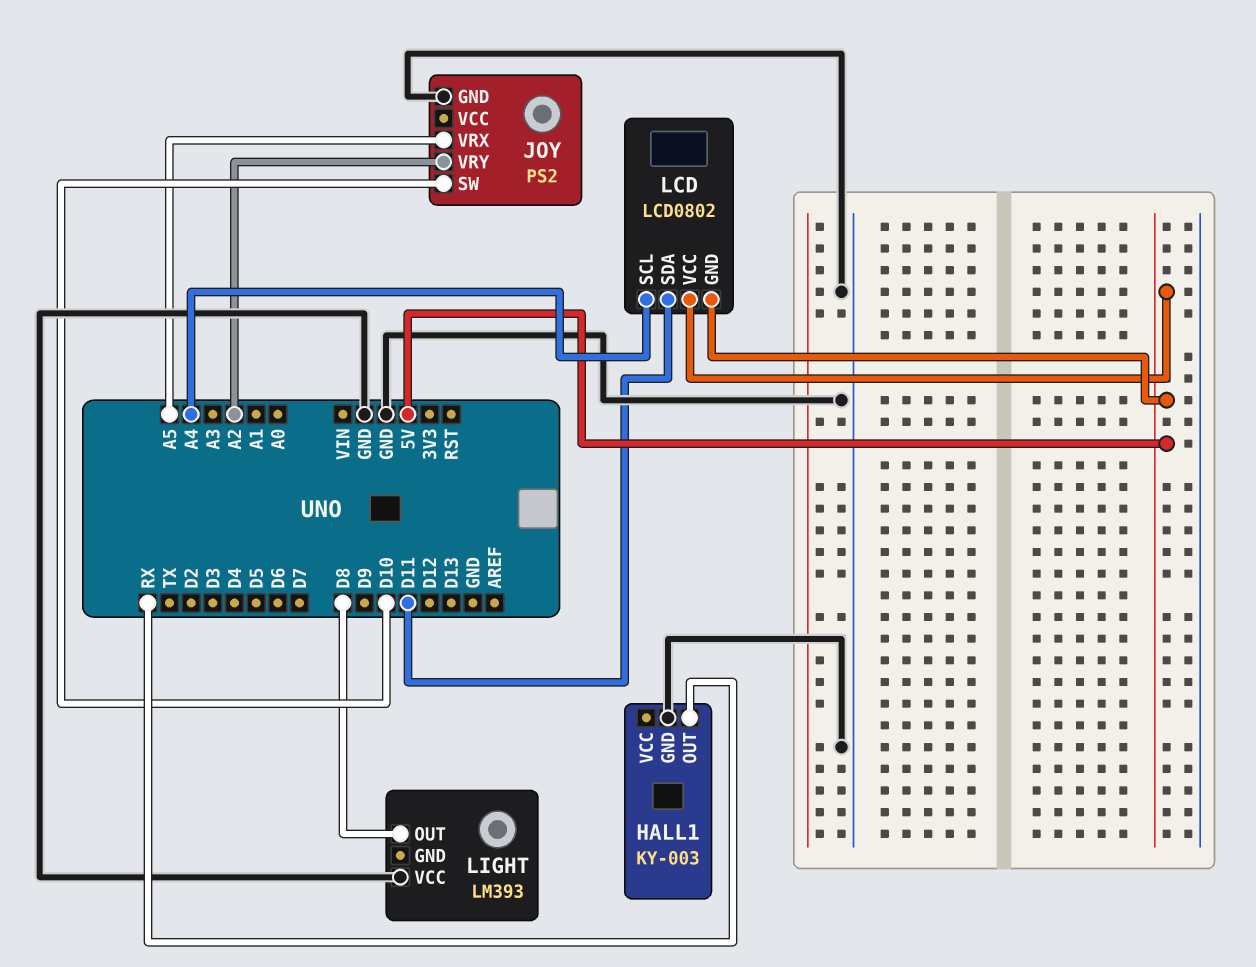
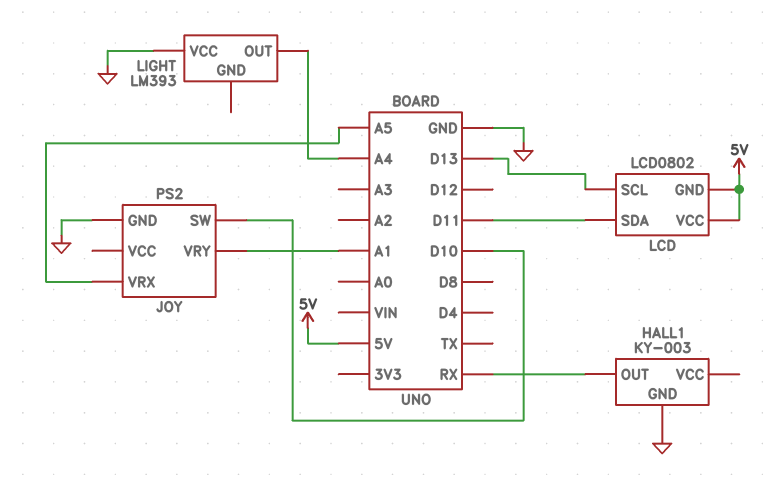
JOY pin VRY: A2 -> A1
LCD pin SCL: A4 -> D13
LIGHT pin OUT: D8 -> A4

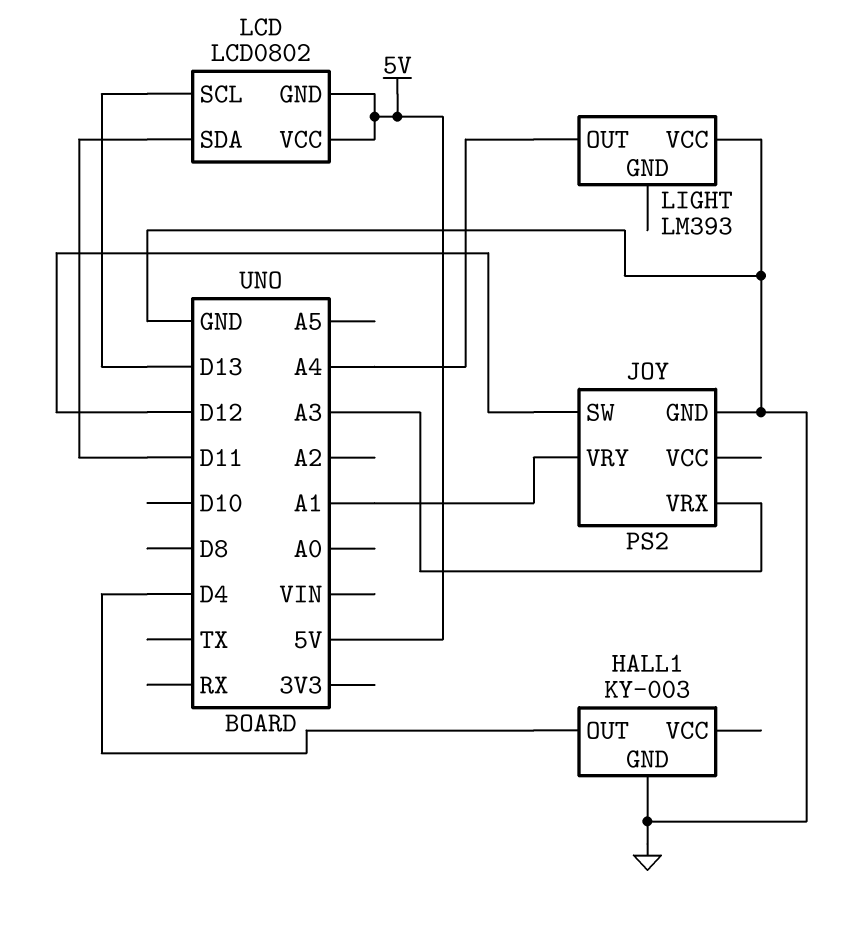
HALL1 pin OUT: RX -> D4
JOY pin SW: D10 -> D12
JOY pin VRX: A5 -> A3

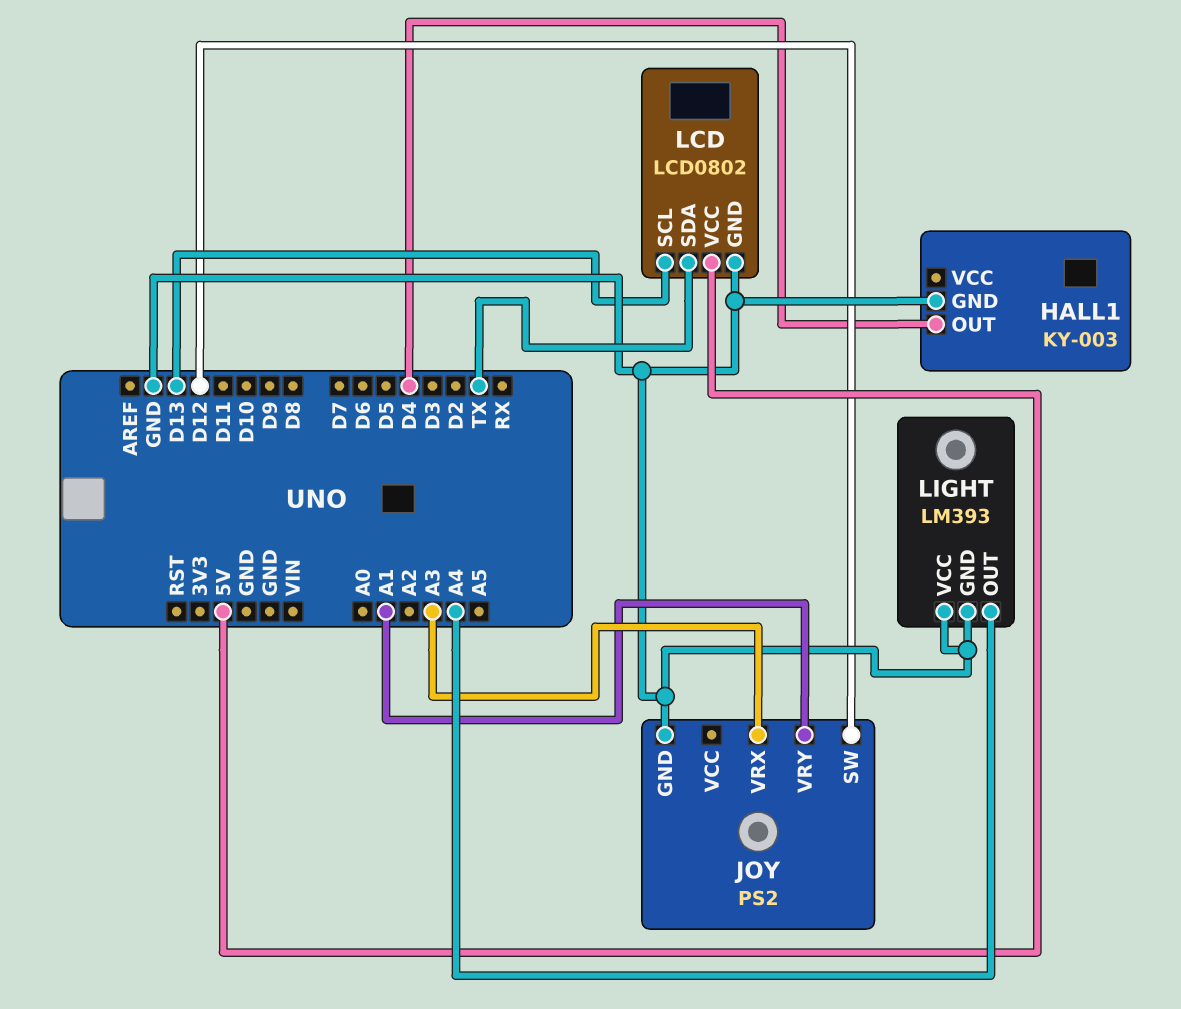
LCD pin GND: 5V -> GND
LCD pin SDA: D11 -> TX
LIGHT pin GND: none -> GND

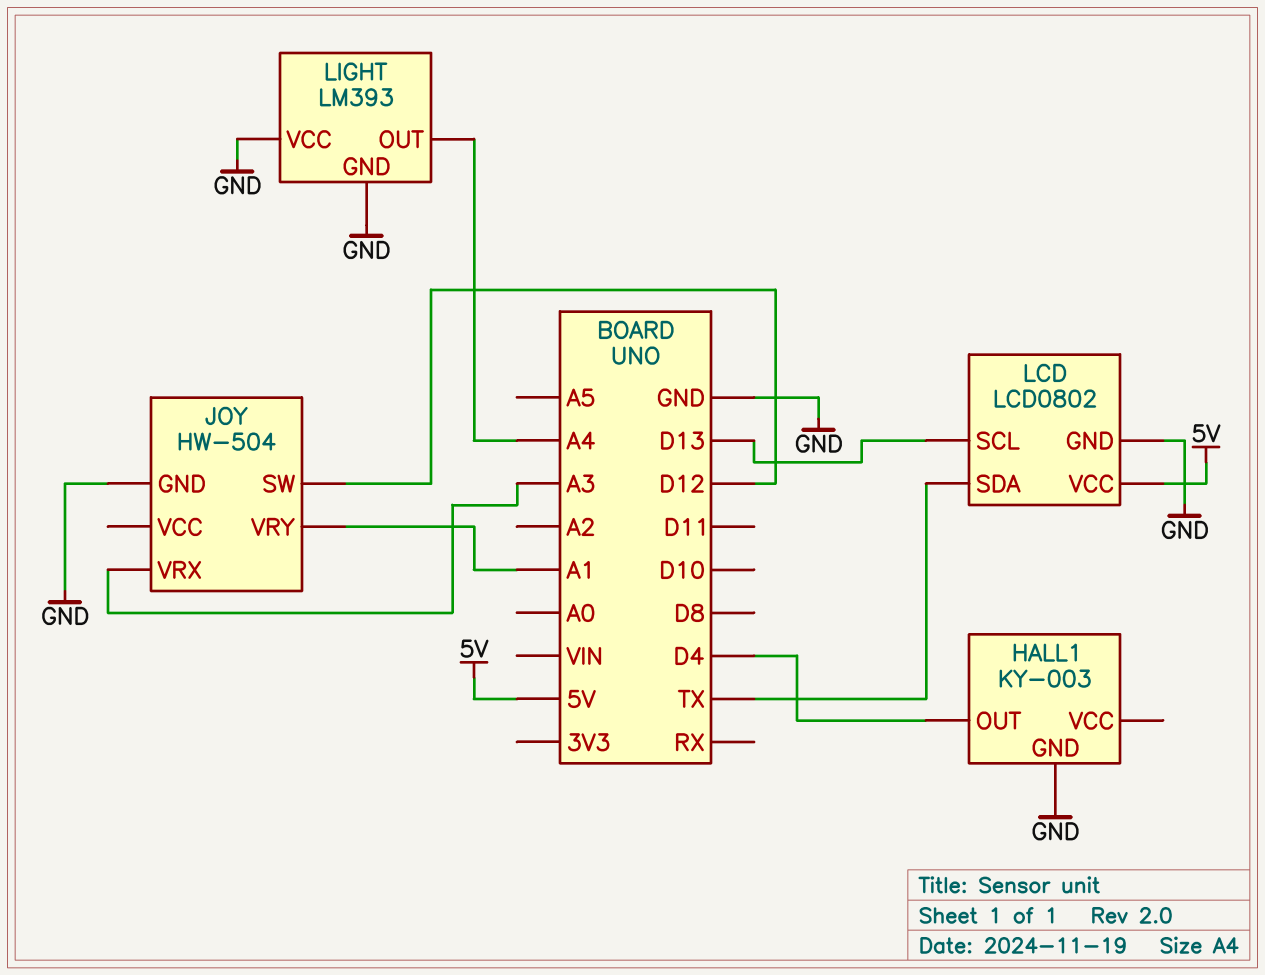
JOY: PS2 -> HW-504

